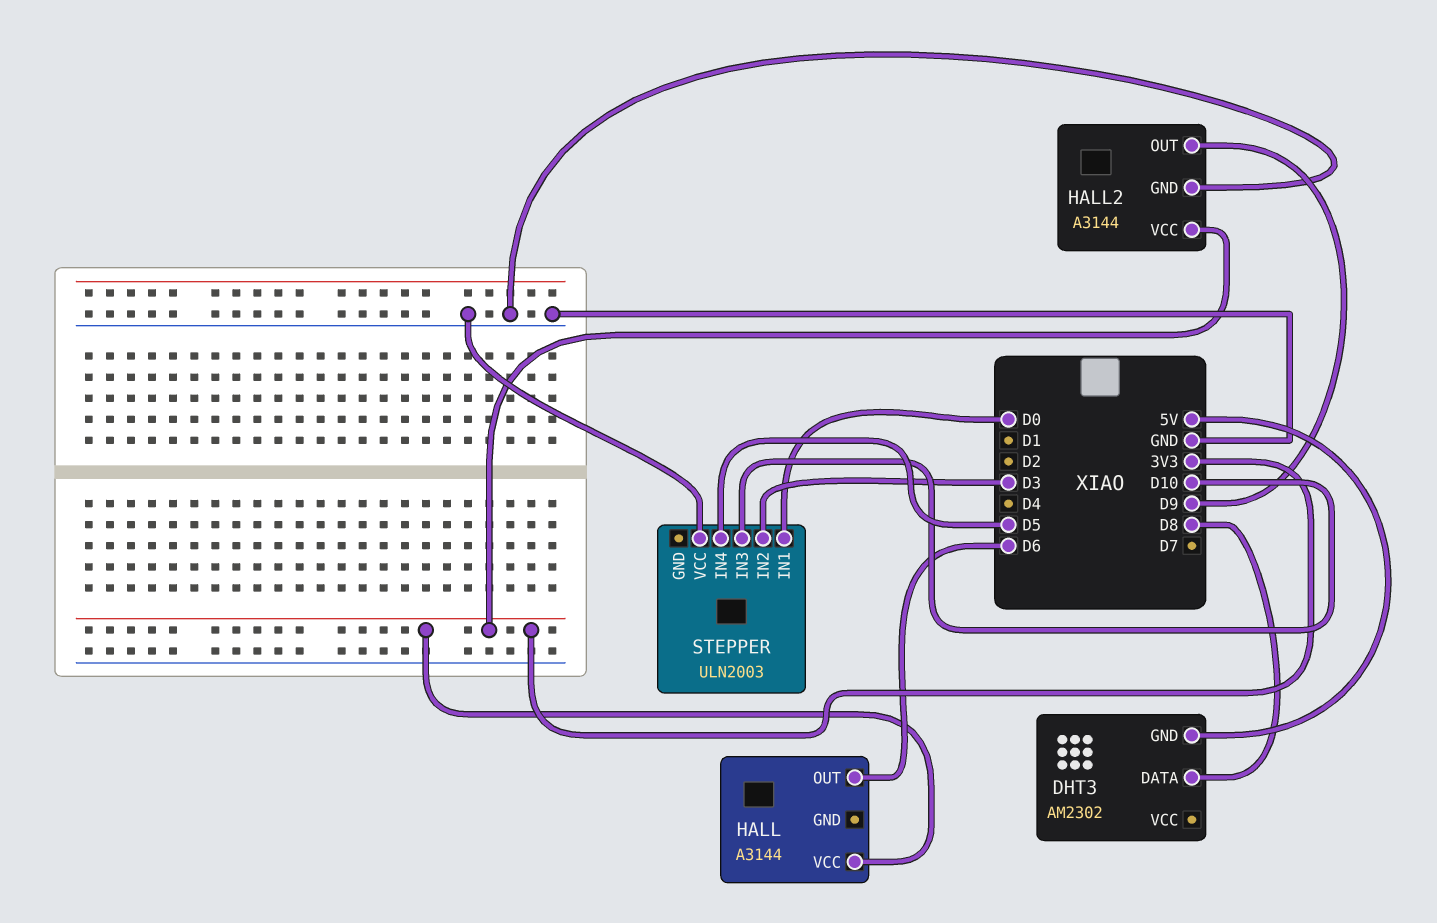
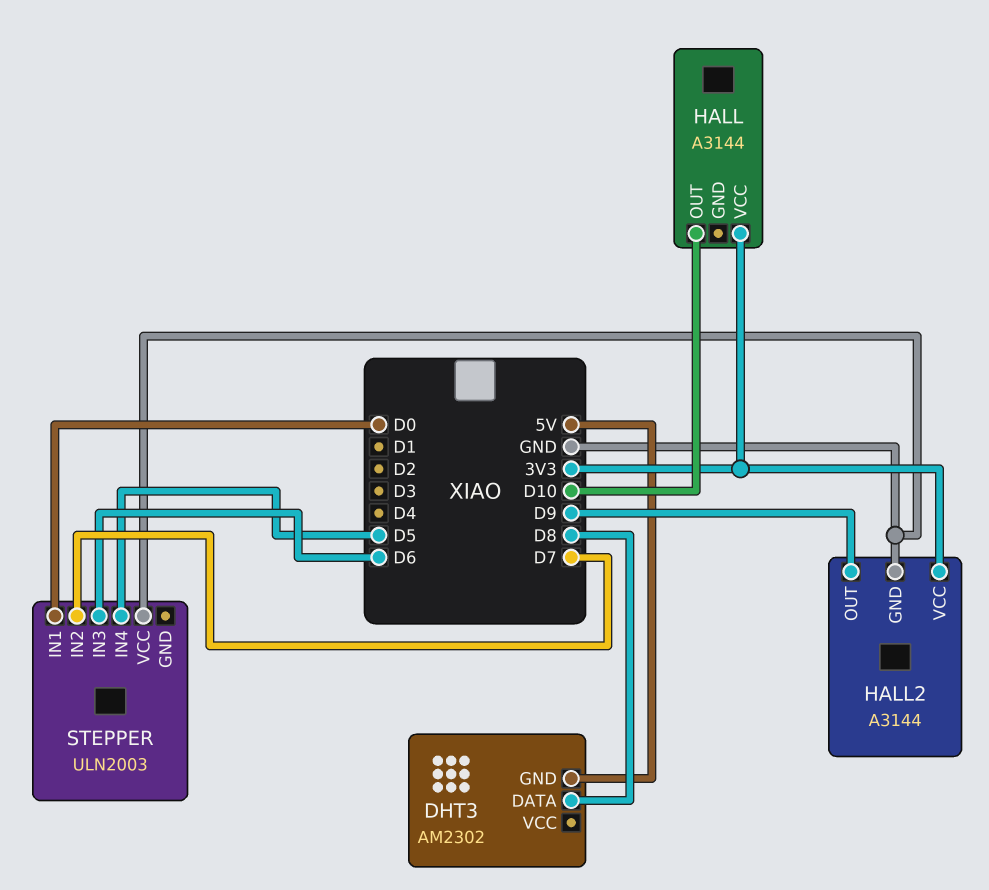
HALL pin OUT: D6 -> D10
STEPPER pin IN2: D3 -> D7
STEPPER pin IN3: D10 -> D6

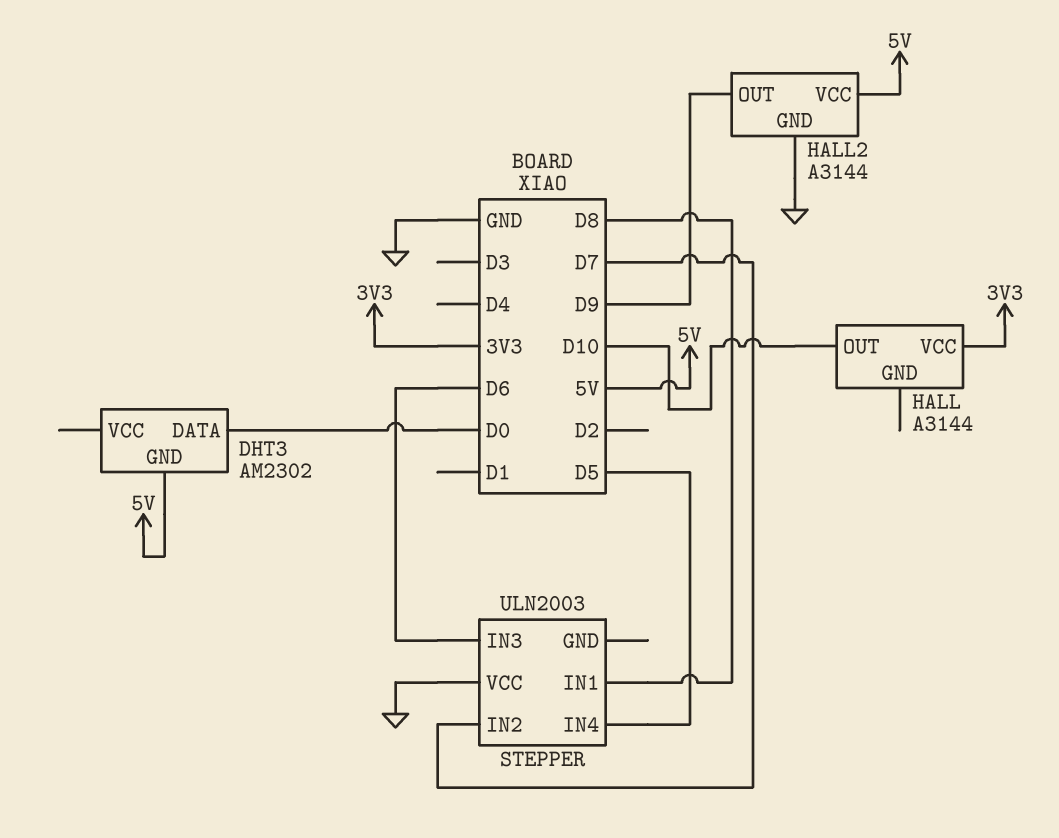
DHT3 pin DATA: D8 -> D0
HALL2 pin VCC: 3V3 -> 5V
STEPPER pin IN1: D0 -> D8

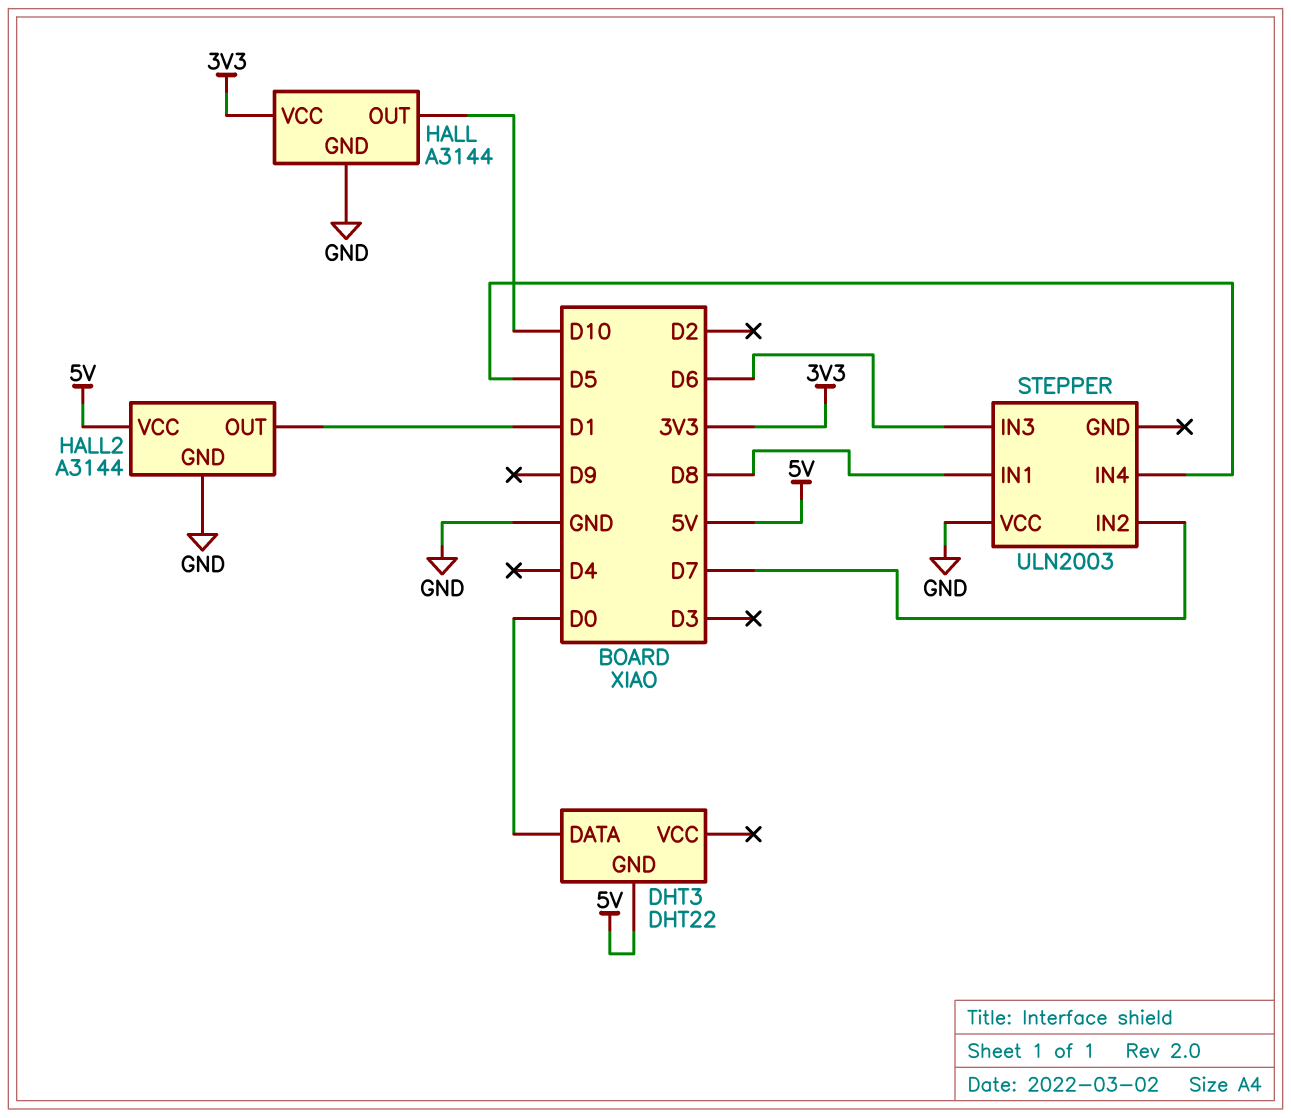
DHT3: AM2302 -> DHT22
HALL pin GND: none -> GND
HALL2 pin OUT: D9 -> D1

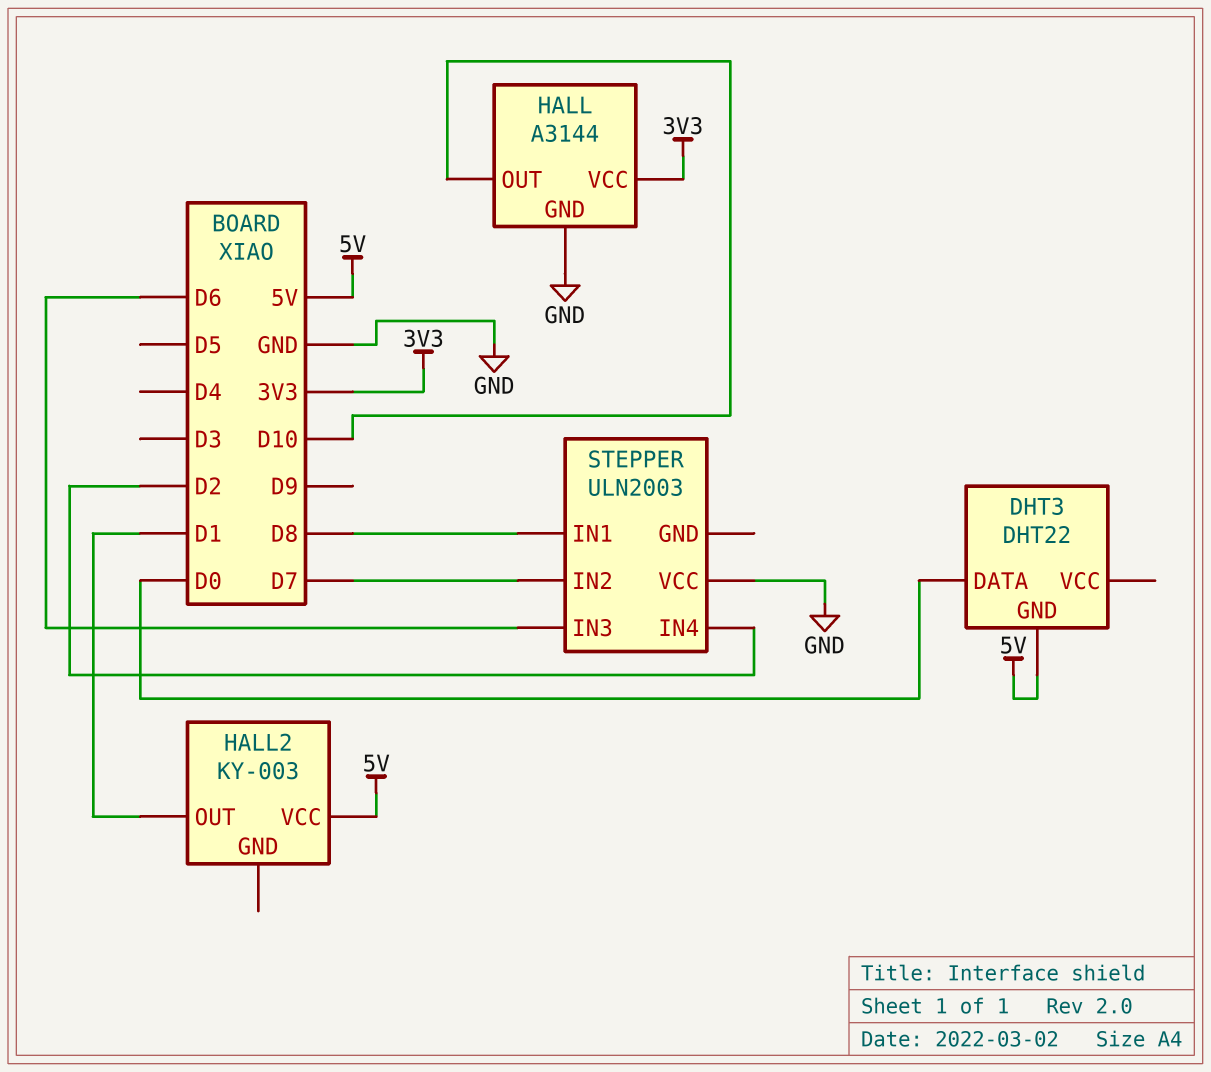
HALL2: A3144 -> KY-003
HALL2 pin GND: GND -> none
STEPPER pin IN4: D5 -> D2

